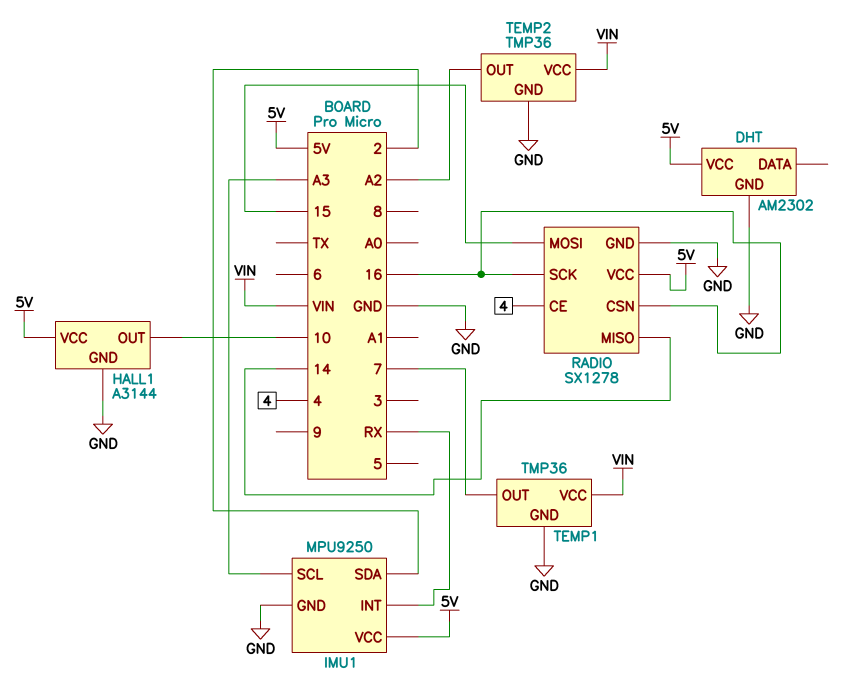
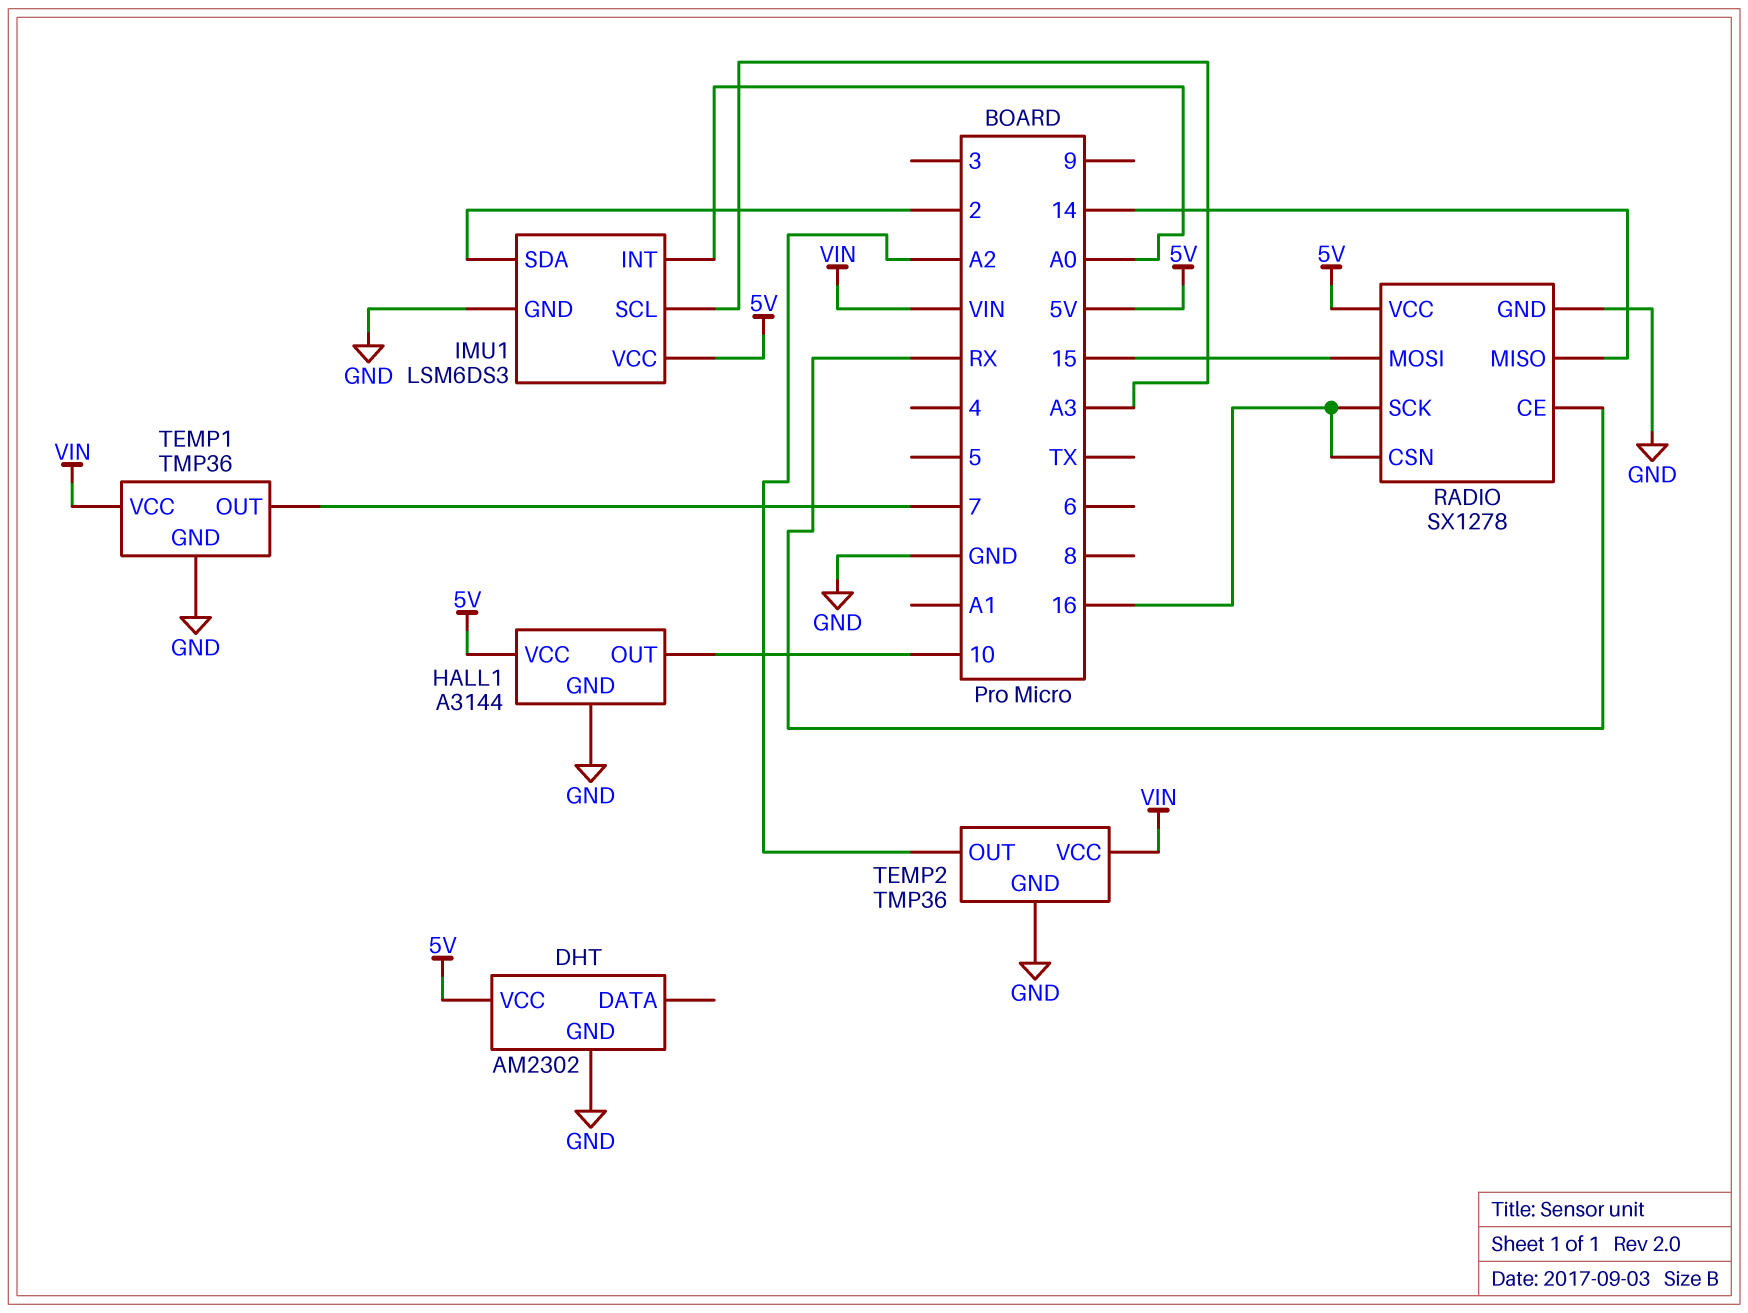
IMU1: MPU9250 -> LSM6DS3
IMU1 pin INT: RX -> A0
RADIO pin CE: 4 -> RX

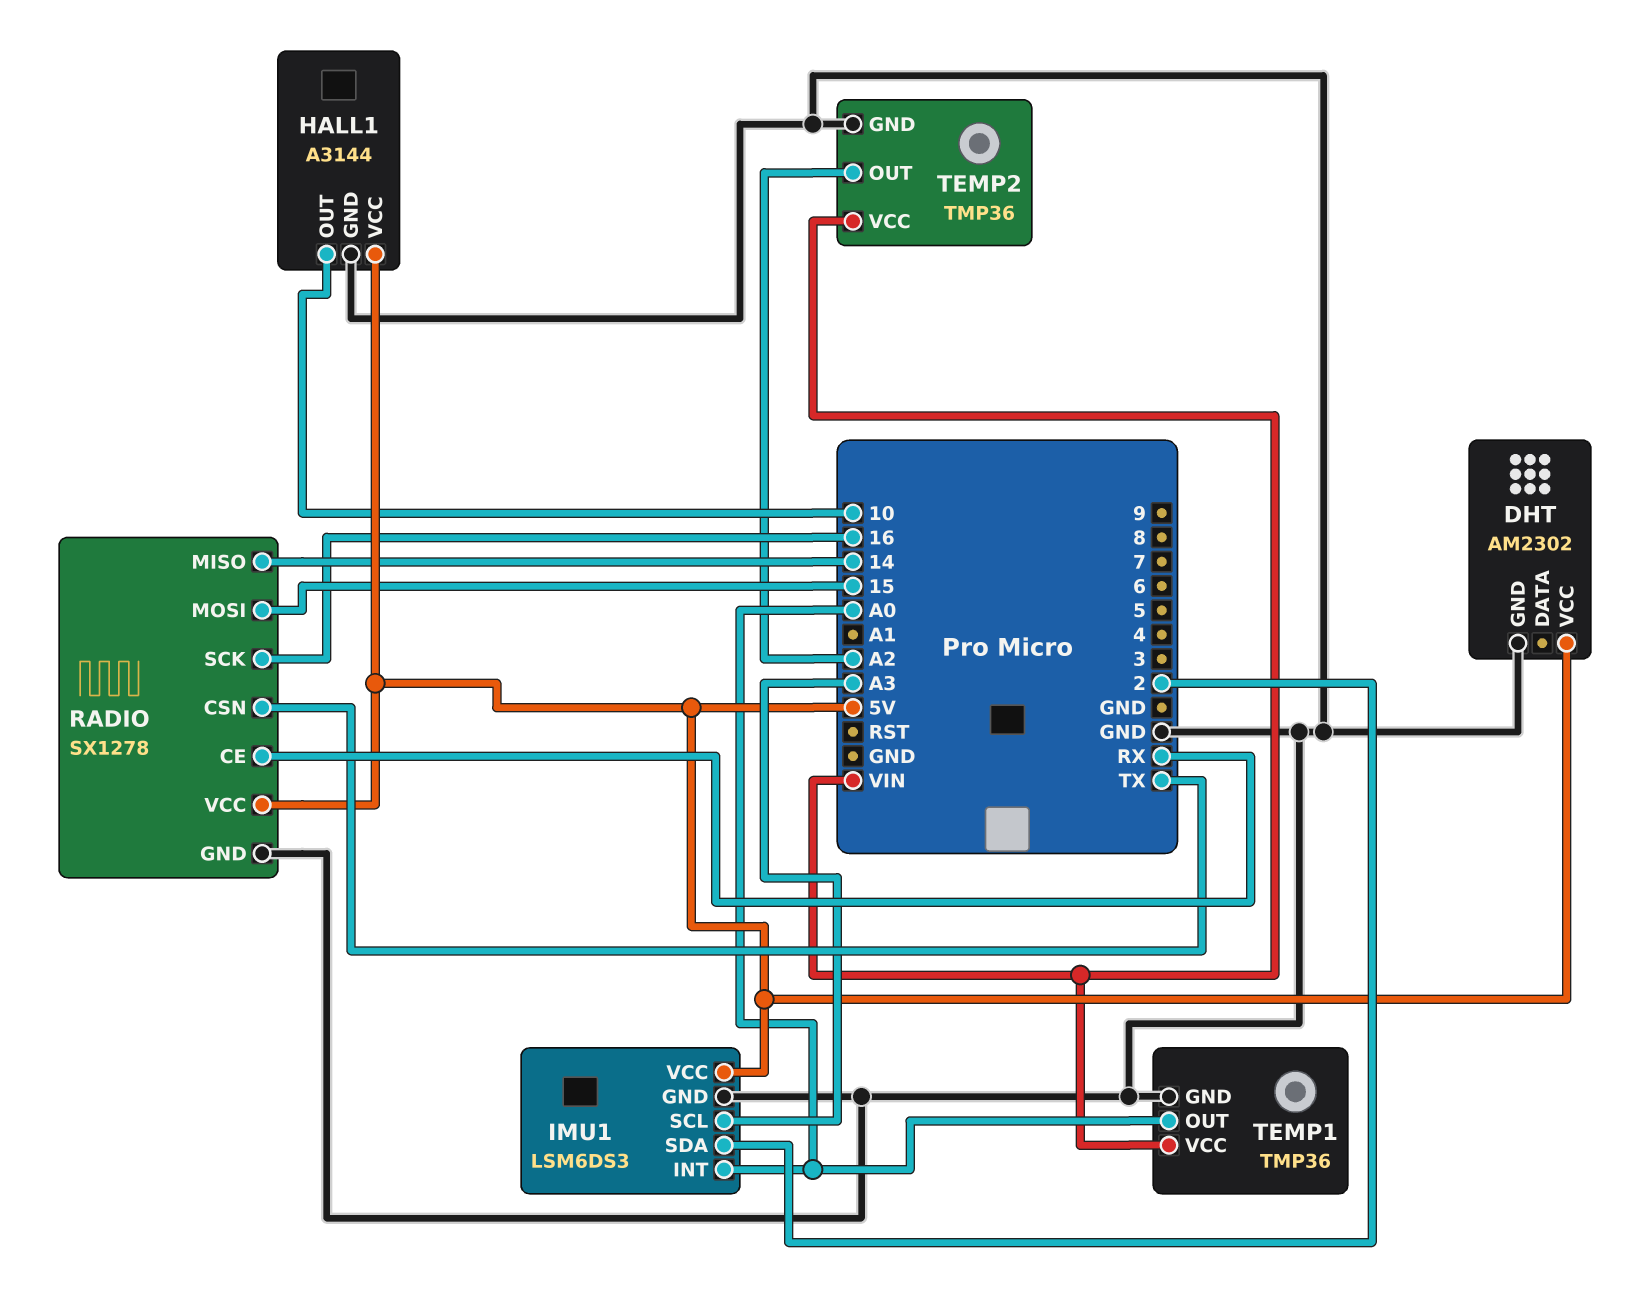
RADIO pin CSN: 16 -> TX
TEMP1 pin OUT: 7 -> A0

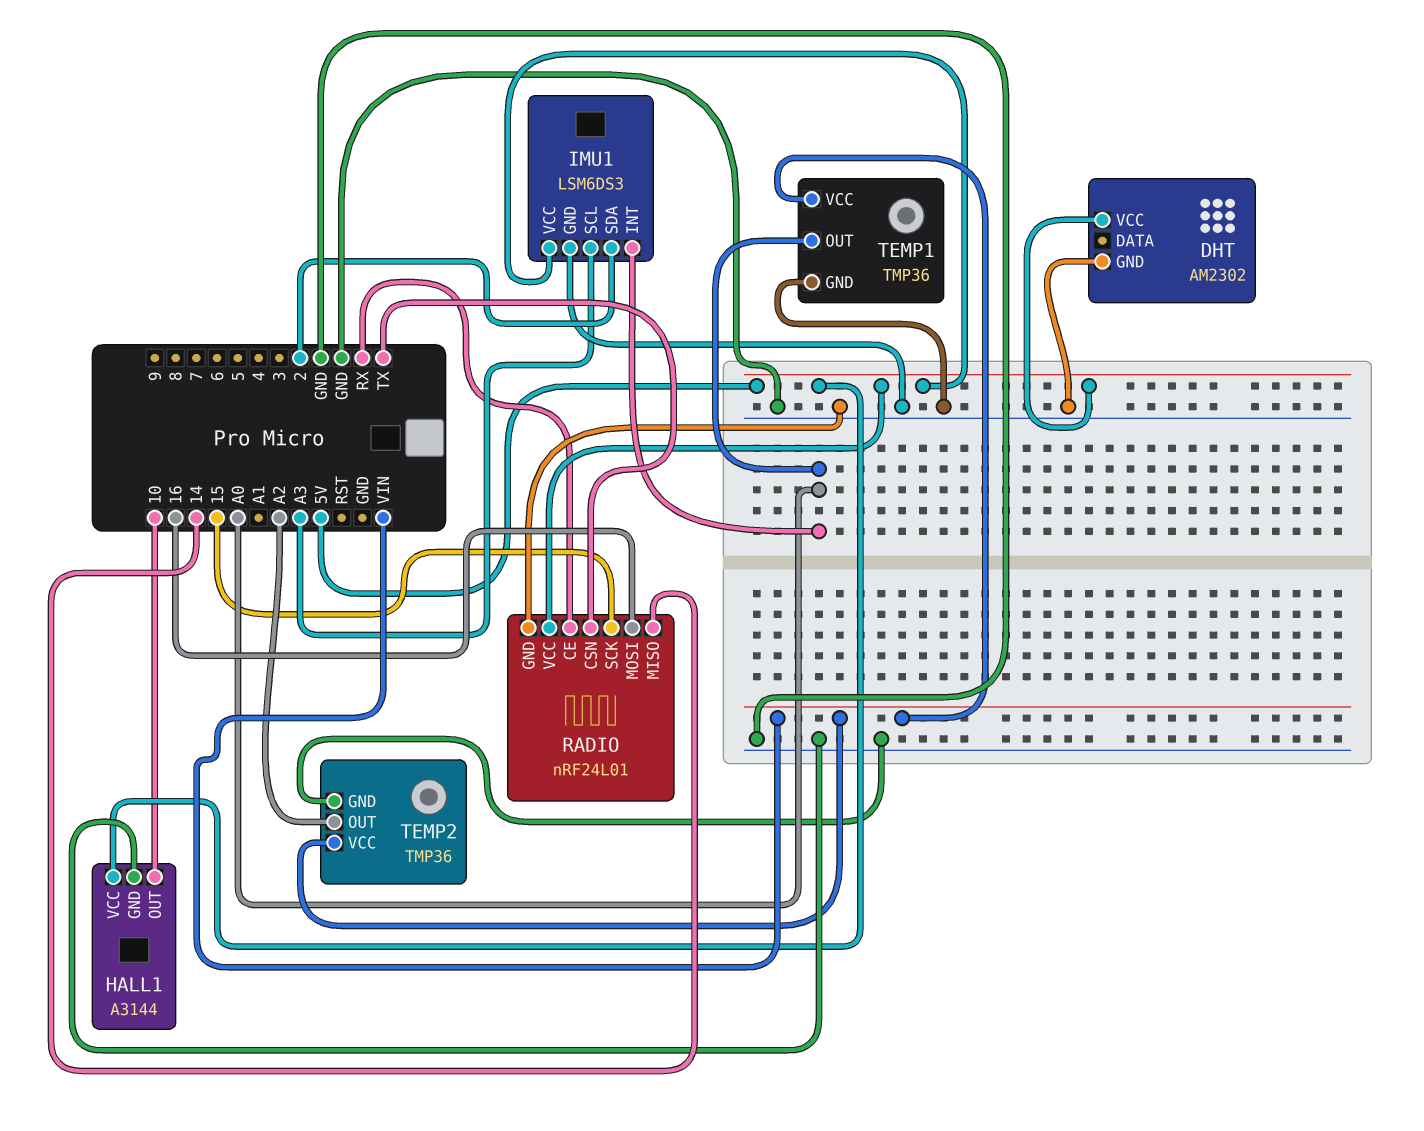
RADIO: SX1278 -> nRF24L01
RADIO pin MOSI: 15 -> 16
RADIO pin SCK: 16 -> 15

